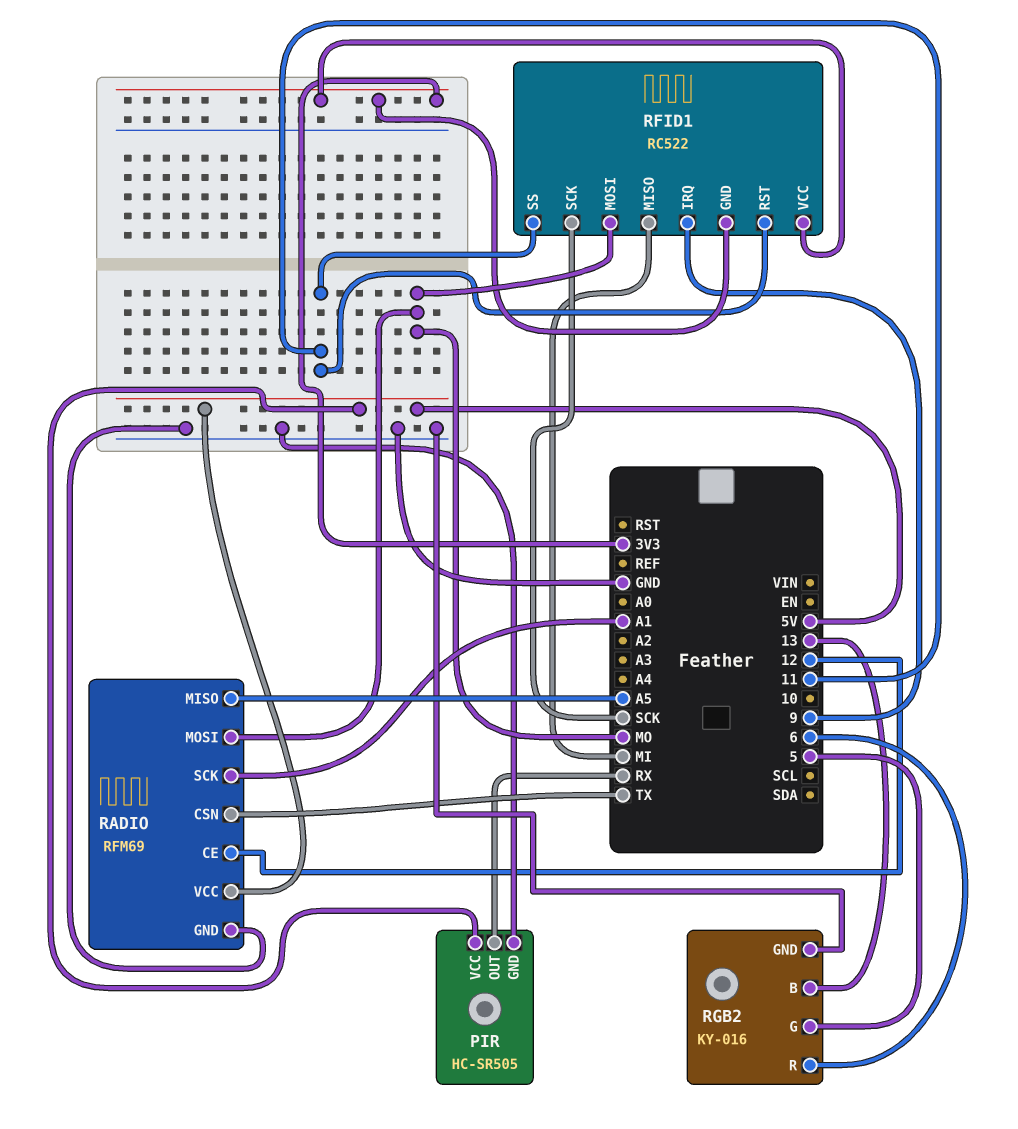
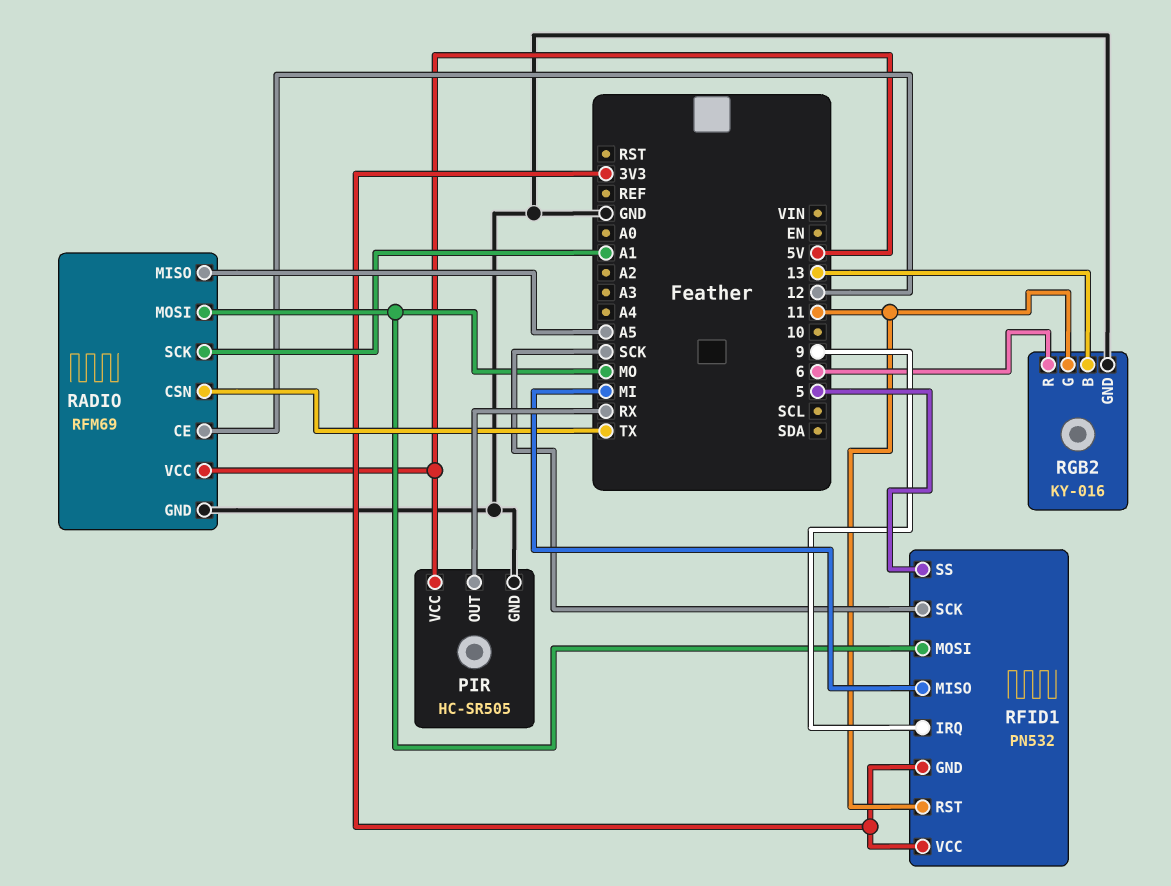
RFID1: RC522 -> PN532
RFID1 pin SS: 11 -> 5
RGB2 pin G: 5 -> 11

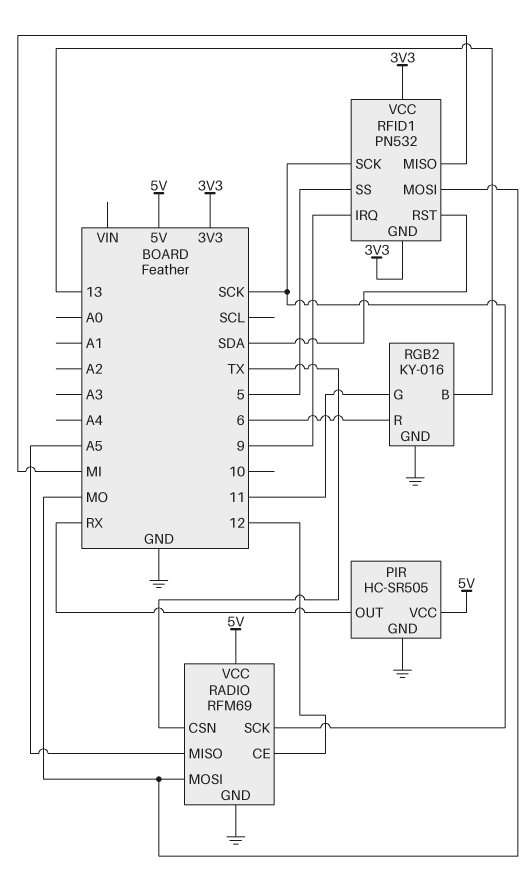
RADIO pin SCK: A1 -> SCK
RFID1 pin RST: 11 -> SDA

